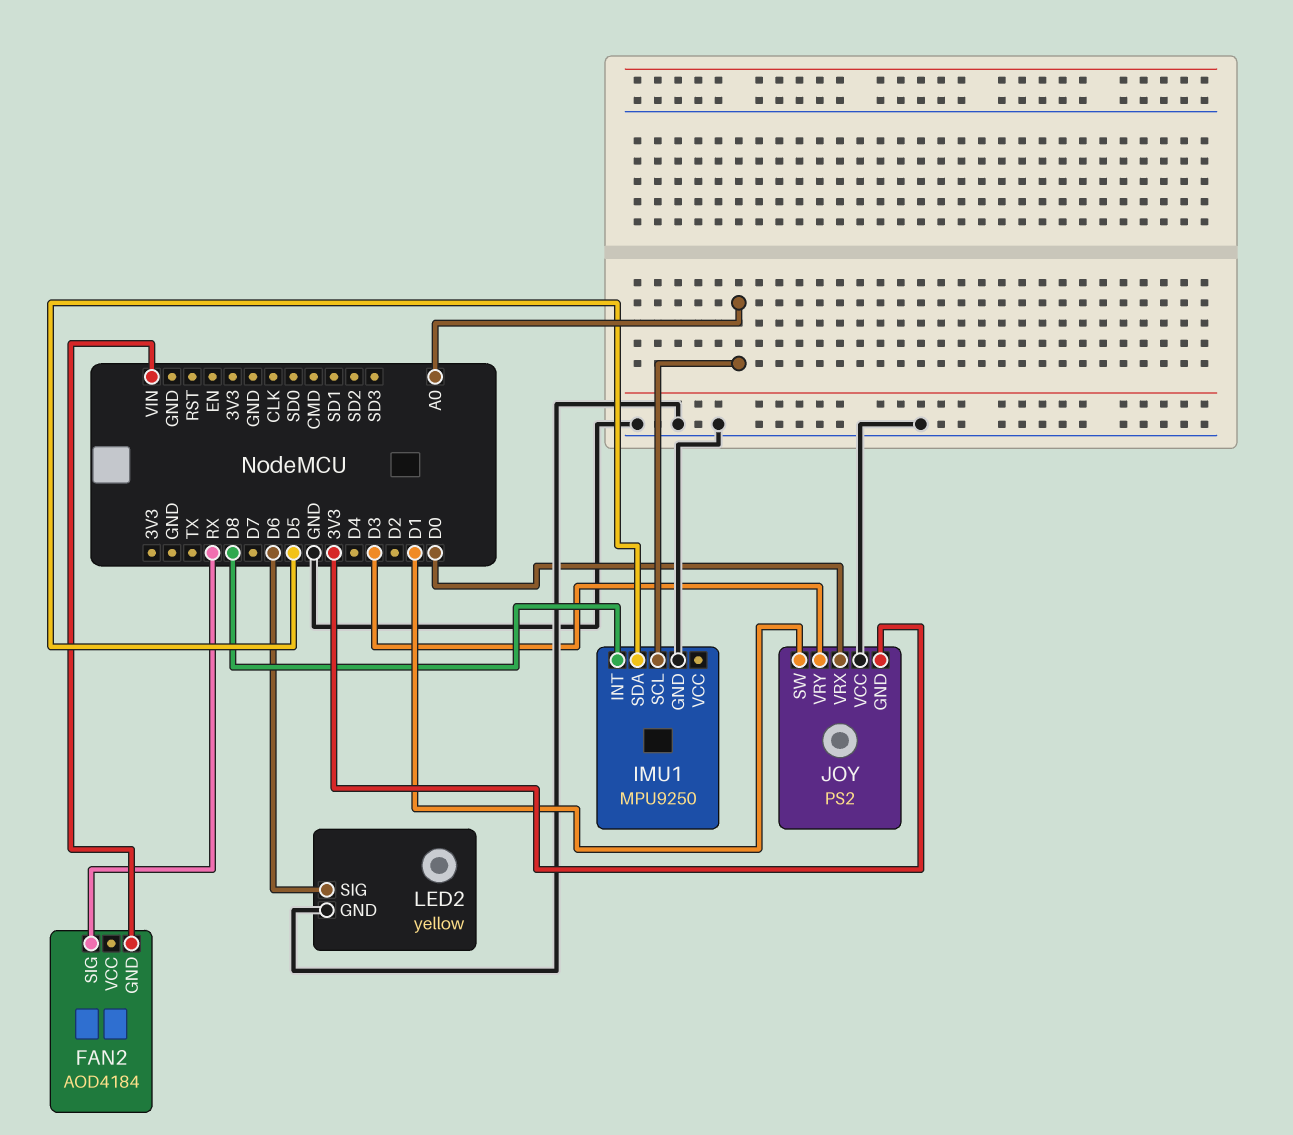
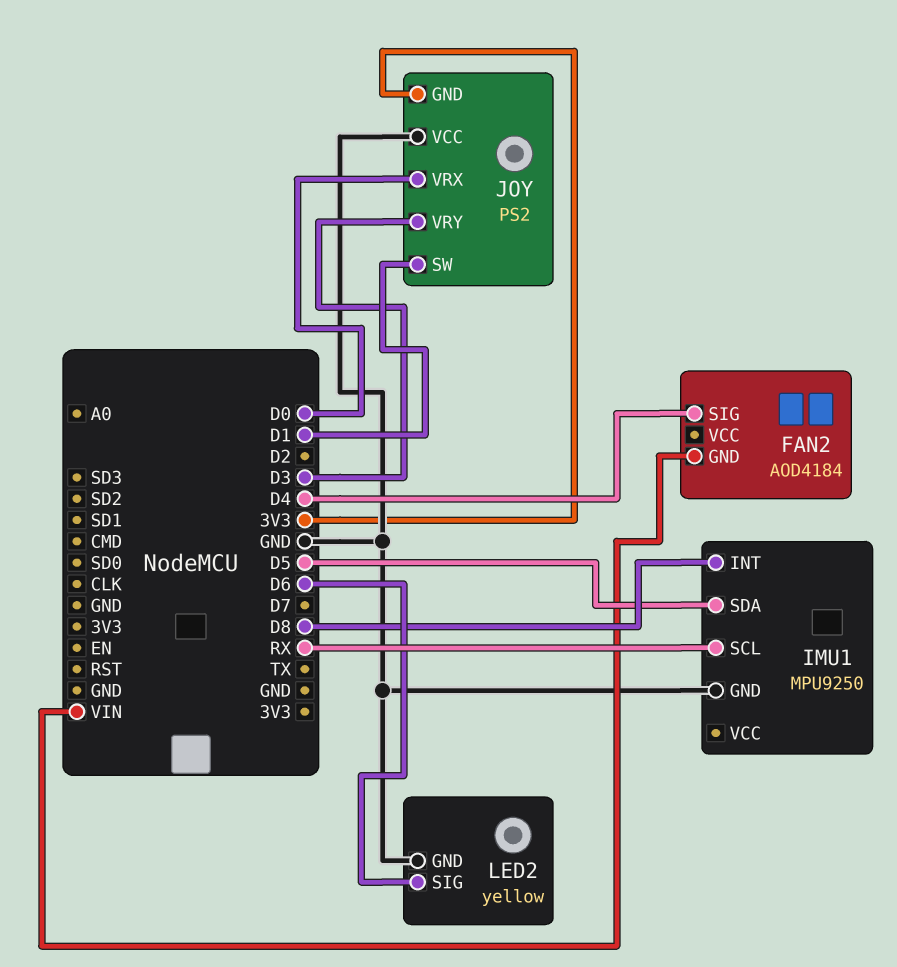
FAN2 pin SIG: RX -> D4
IMU1 pin SCL: A0 -> RX

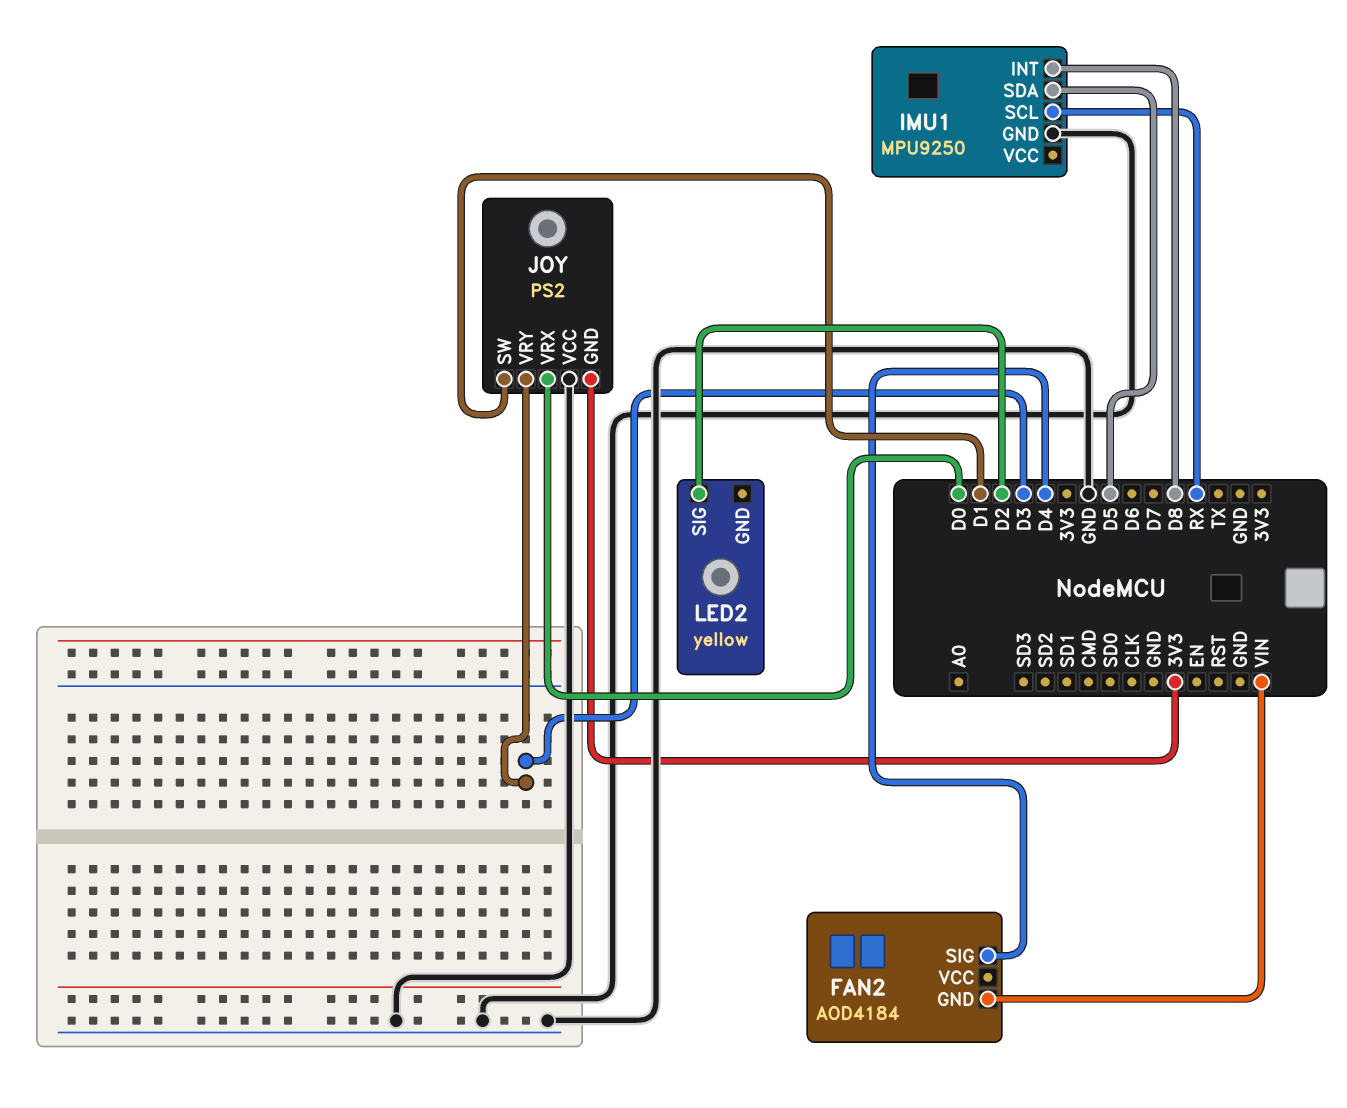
LED2 pin GND: GND -> none
LED2 pin SIG: D6 -> D2

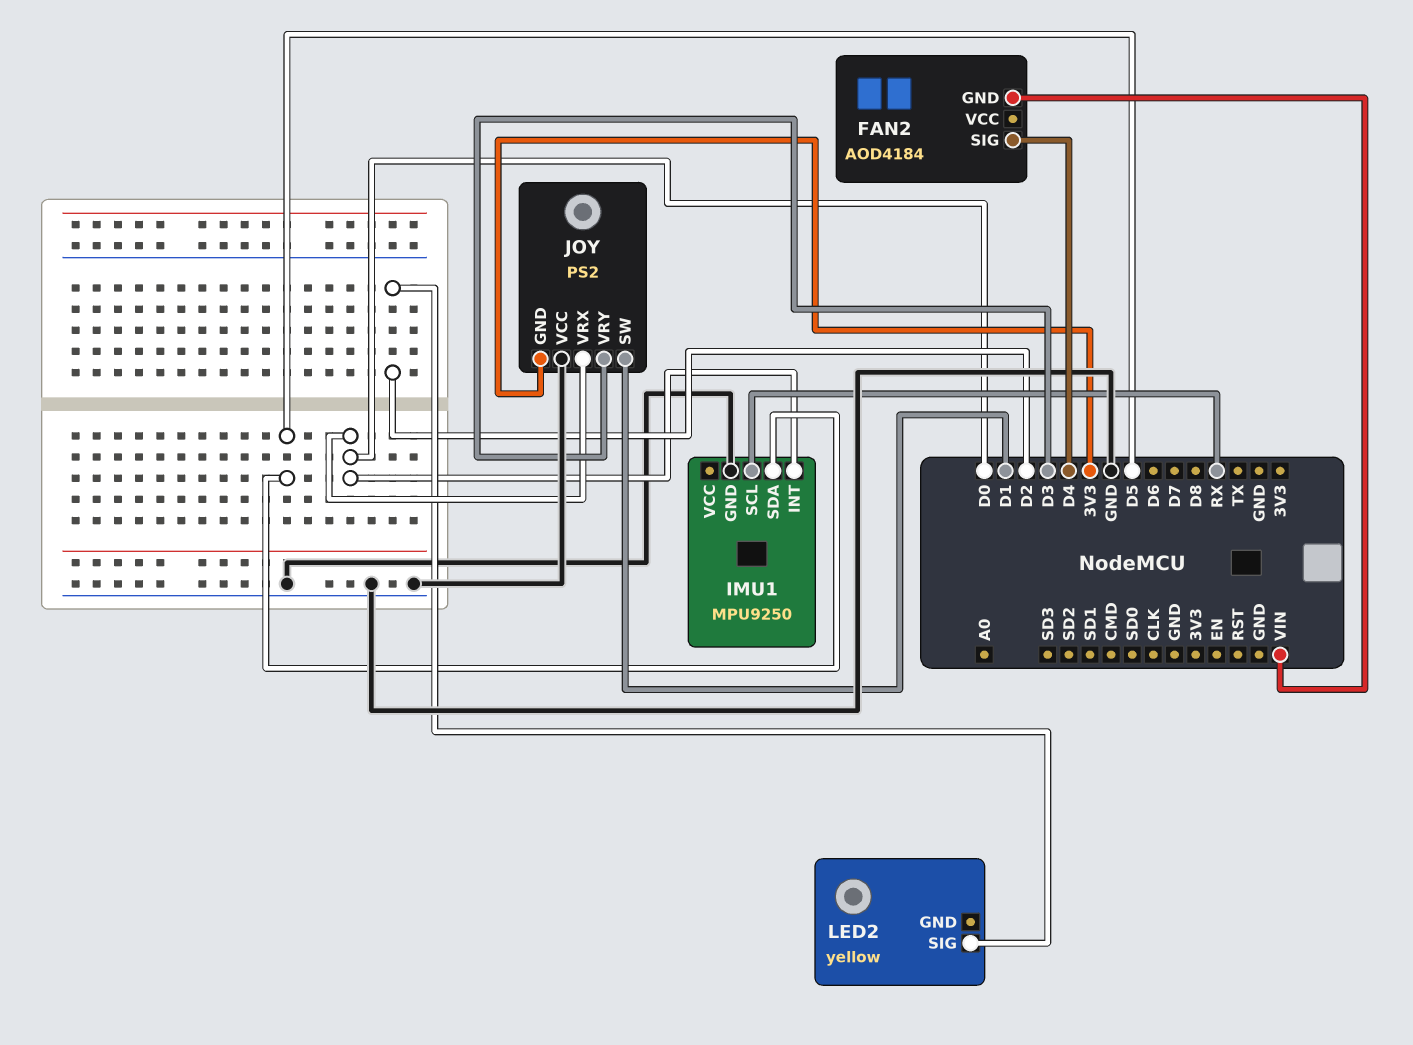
IMU1 pin INT: D8 -> D0

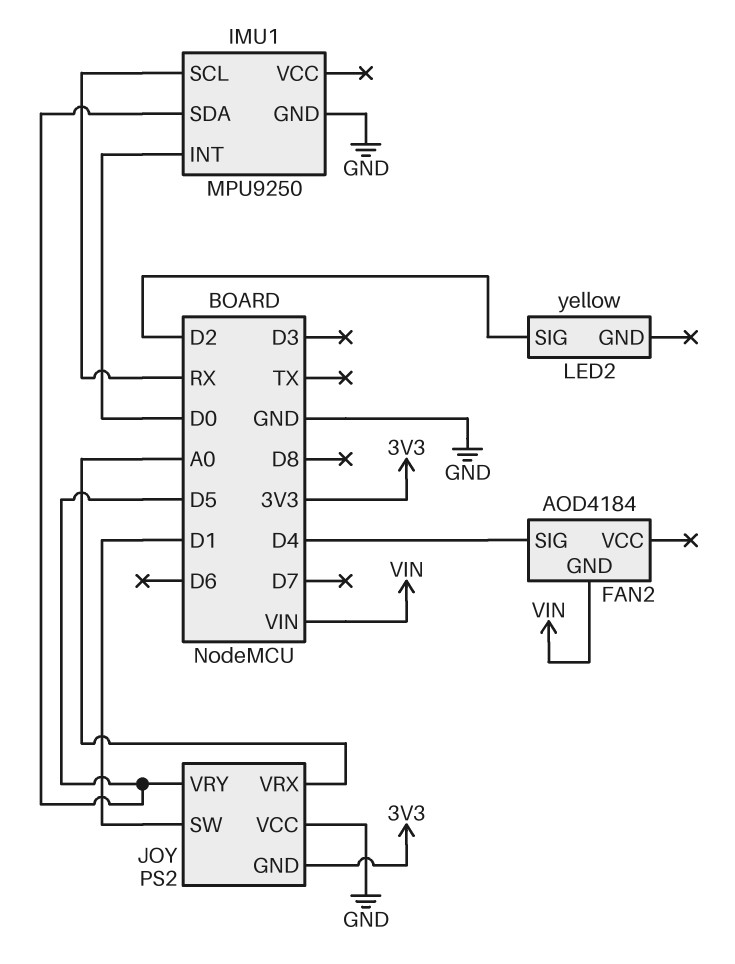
JOY pin VRX: D0 -> A0
JOY pin VRY: D3 -> D5

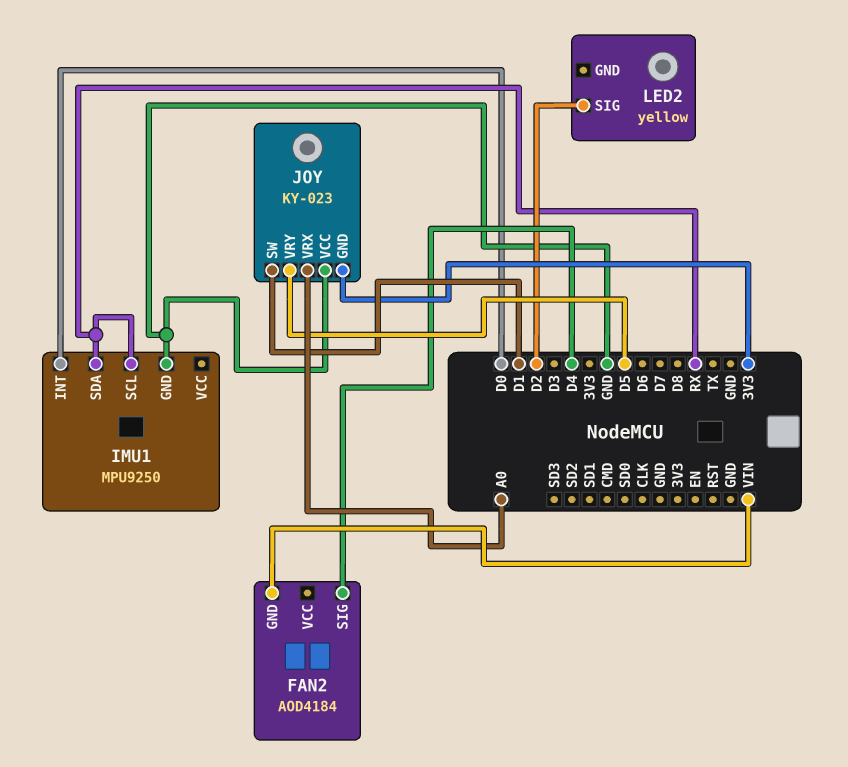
IMU1 pin SDA: D5 -> RX
JOY: PS2 -> KY-023

